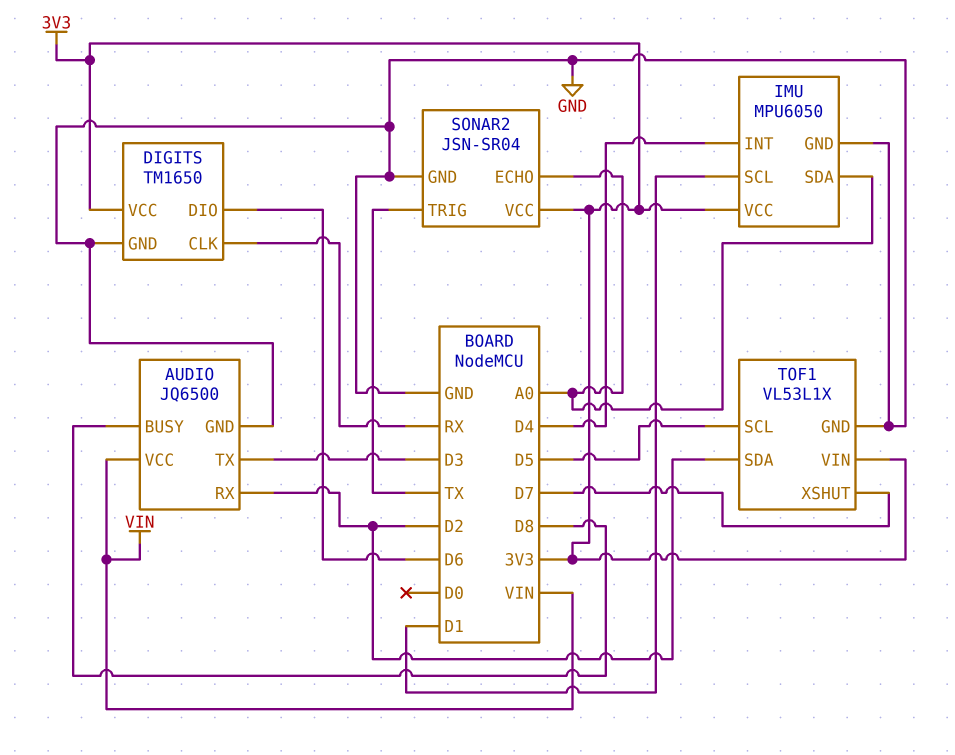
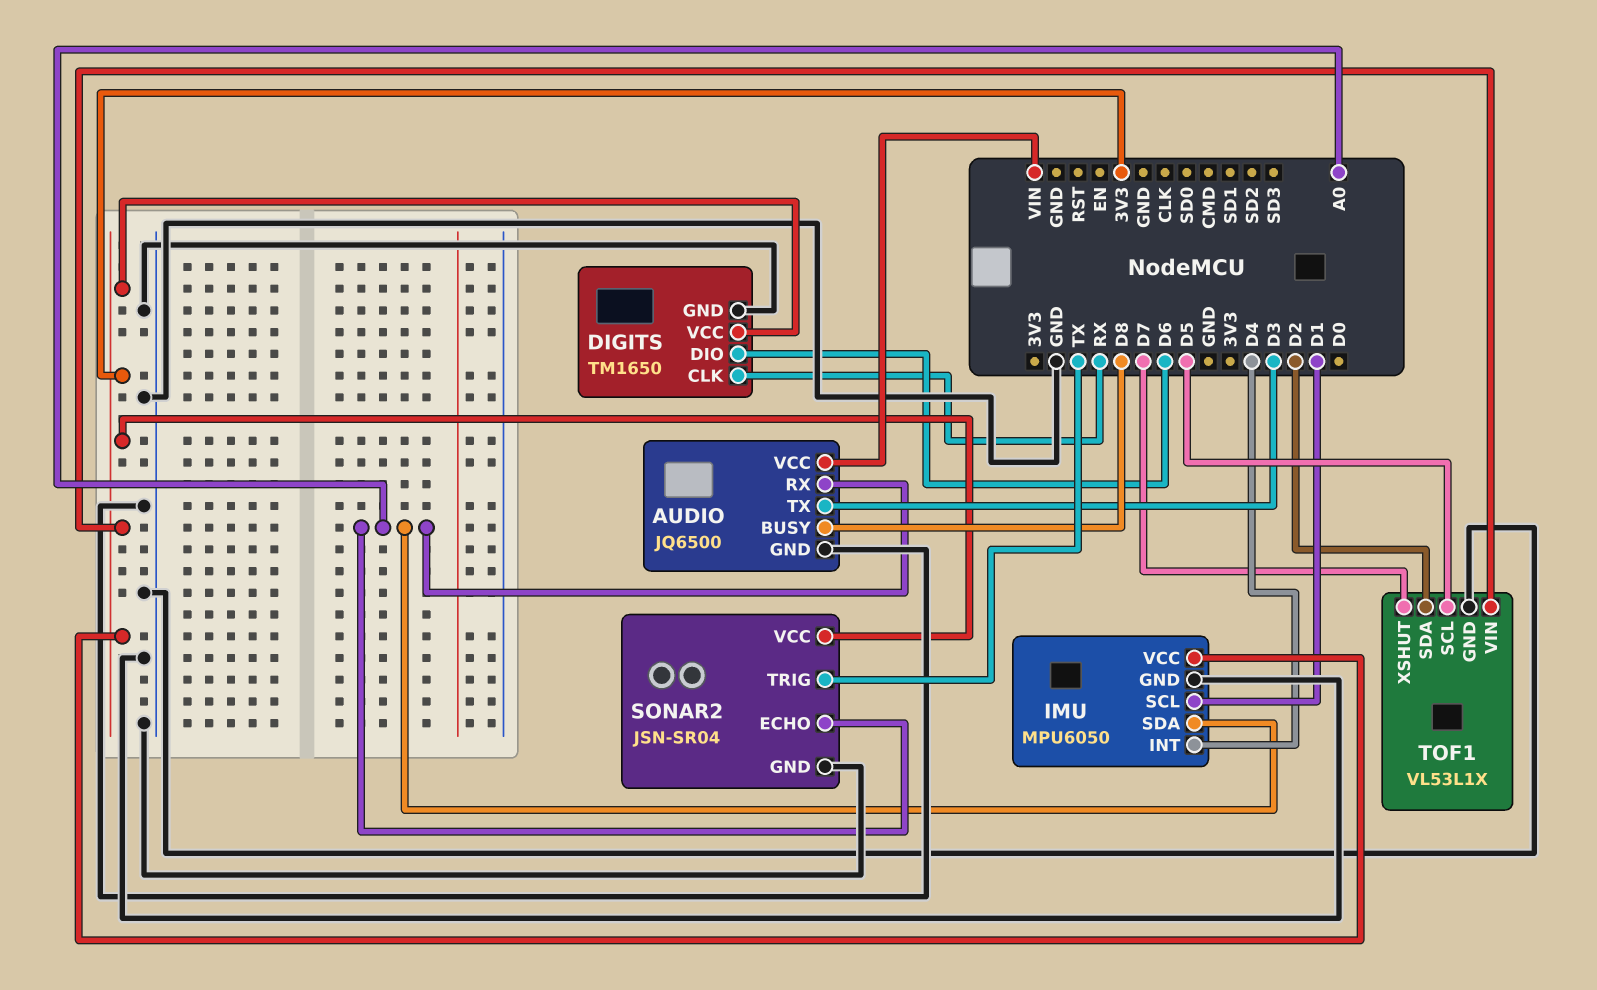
AUDIO pin RX: D2 -> A0

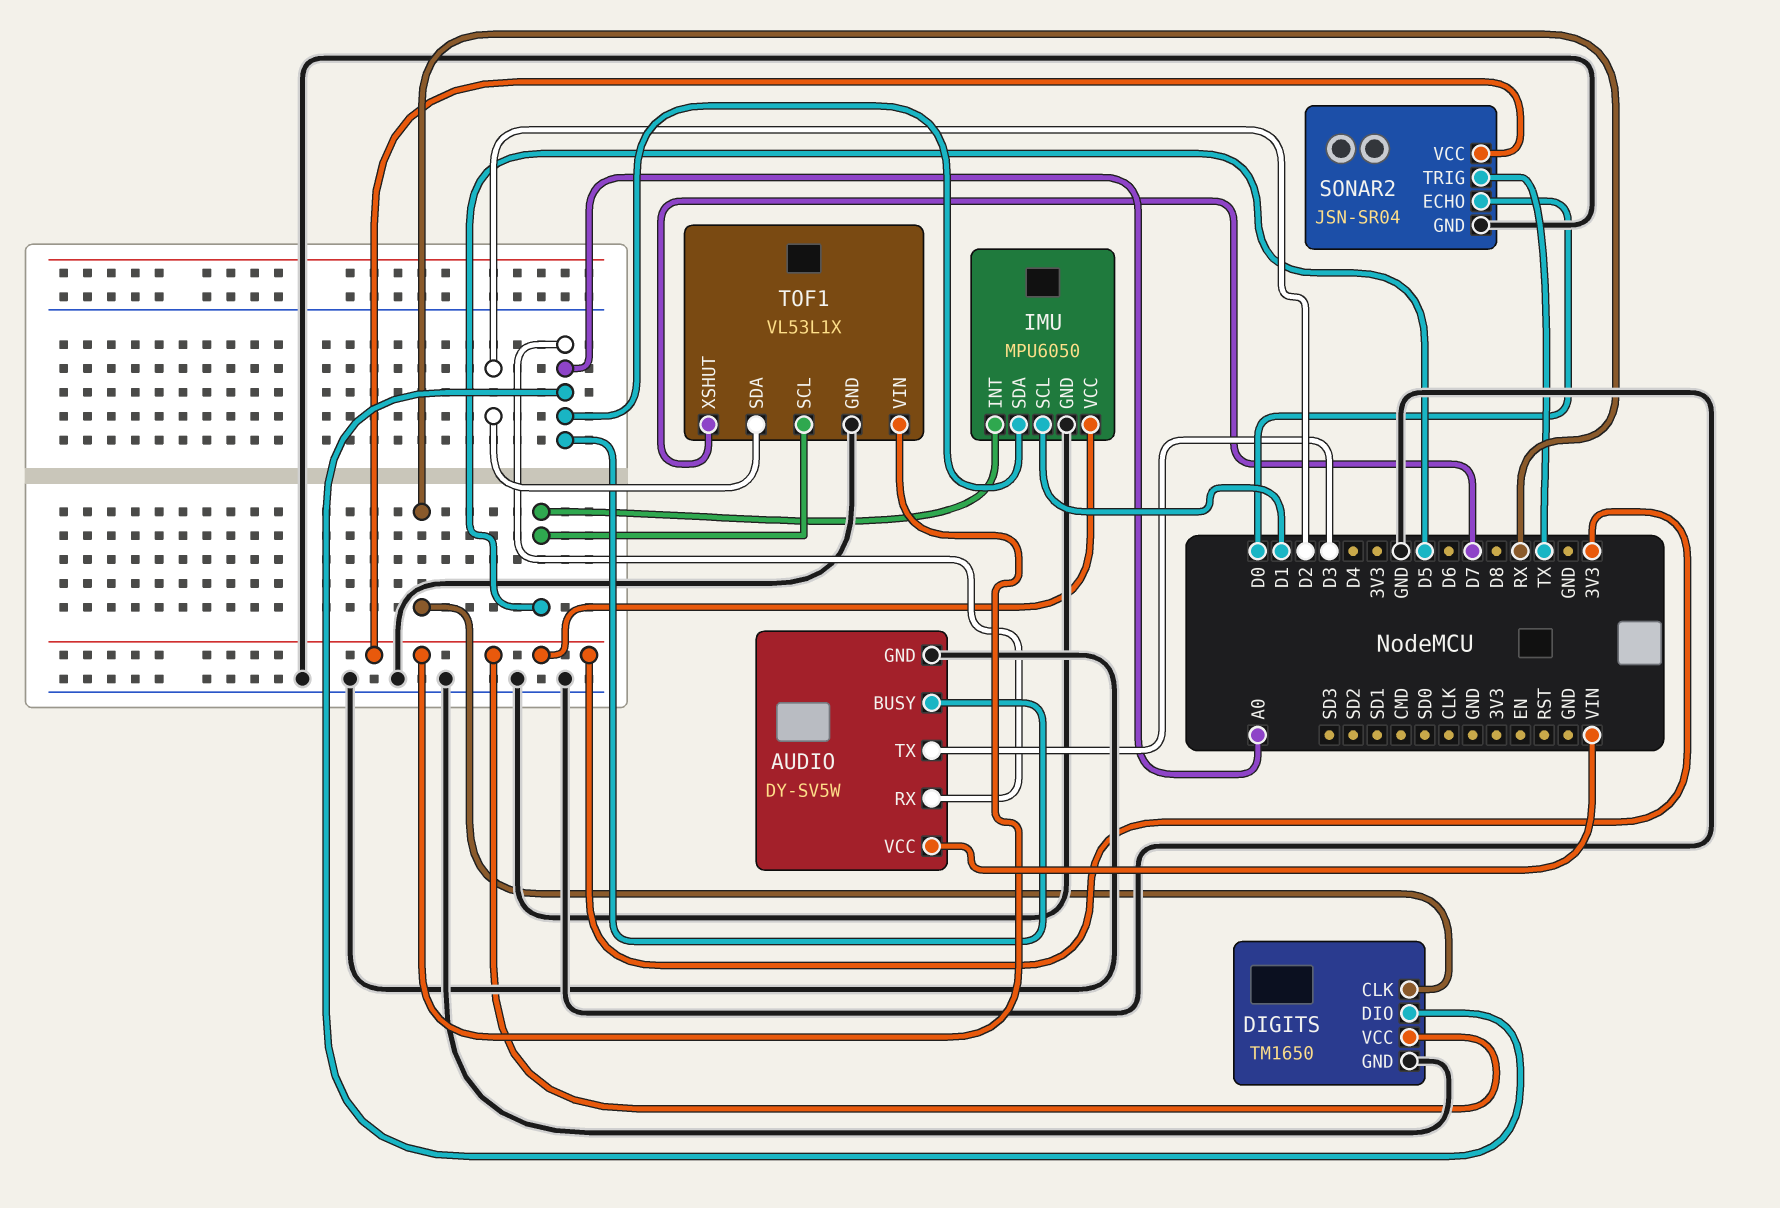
AUDIO: JQ6500 -> DY-SV5W
AUDIO pin BUSY: D8 -> A0
DIGITS pin DIO: D6 -> A0
IMU pin INT: D4 -> D5
SONAR2 pin ECHO: A0 -> D0

